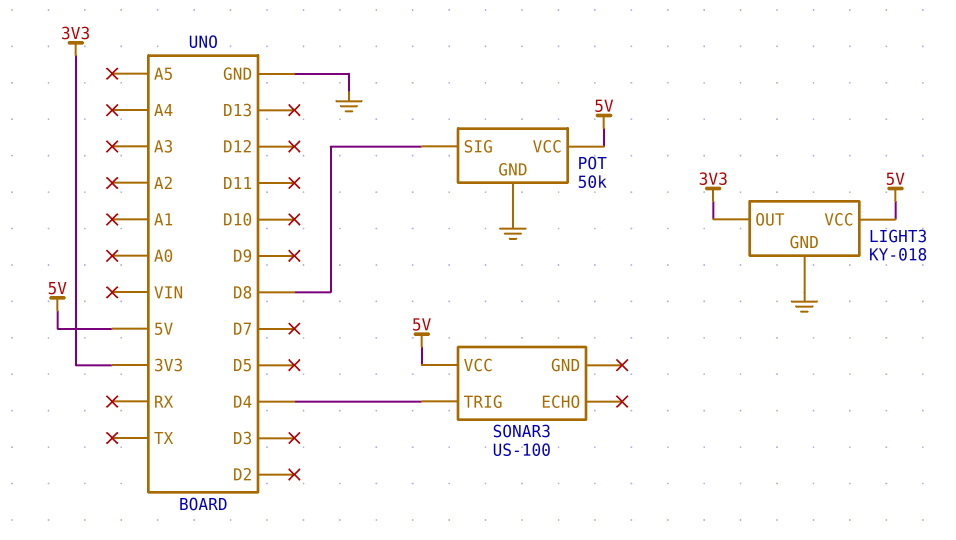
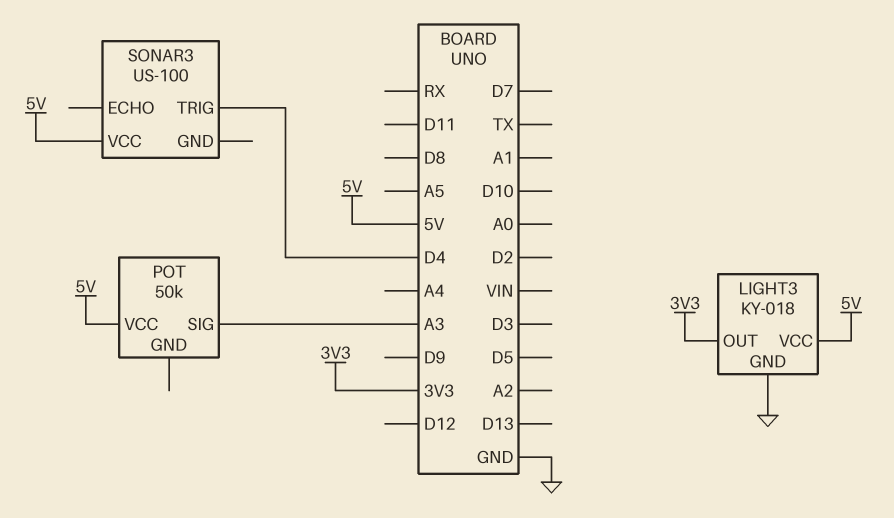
POT pin GND: GND -> none
POT pin SIG: D8 -> A3

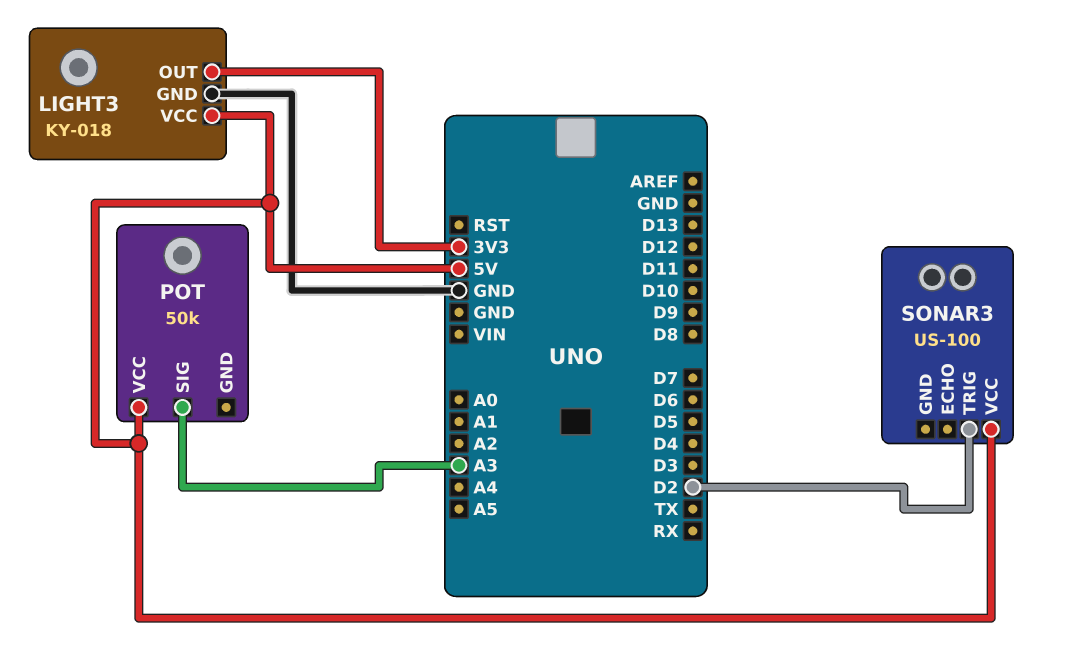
SONAR3 pin TRIG: D4 -> D2

